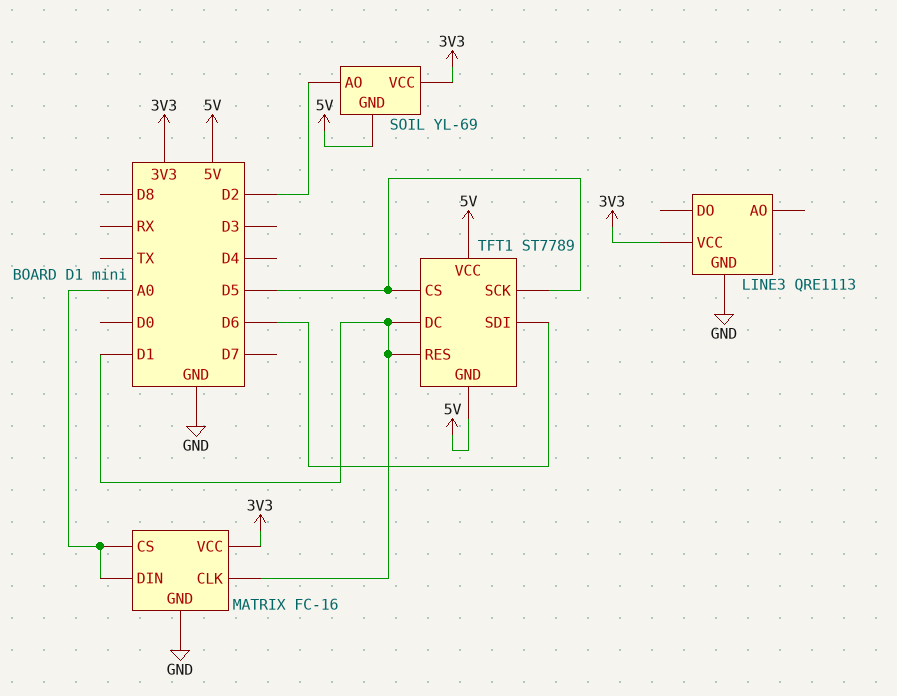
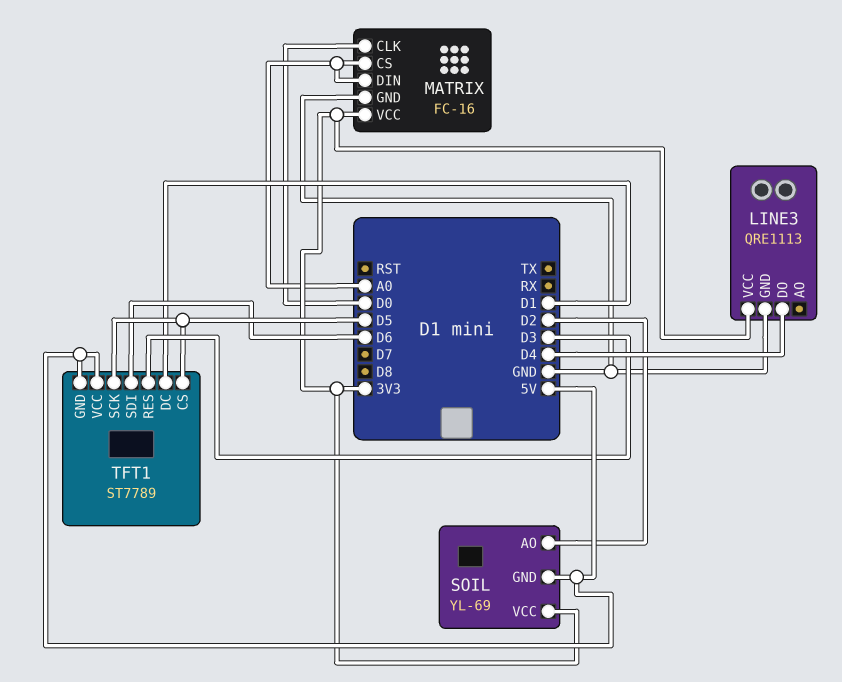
LINE3 pin DO: none -> D4
MATRIX pin CLK: D1 -> D0
TFT1 pin RES: D1 -> D3

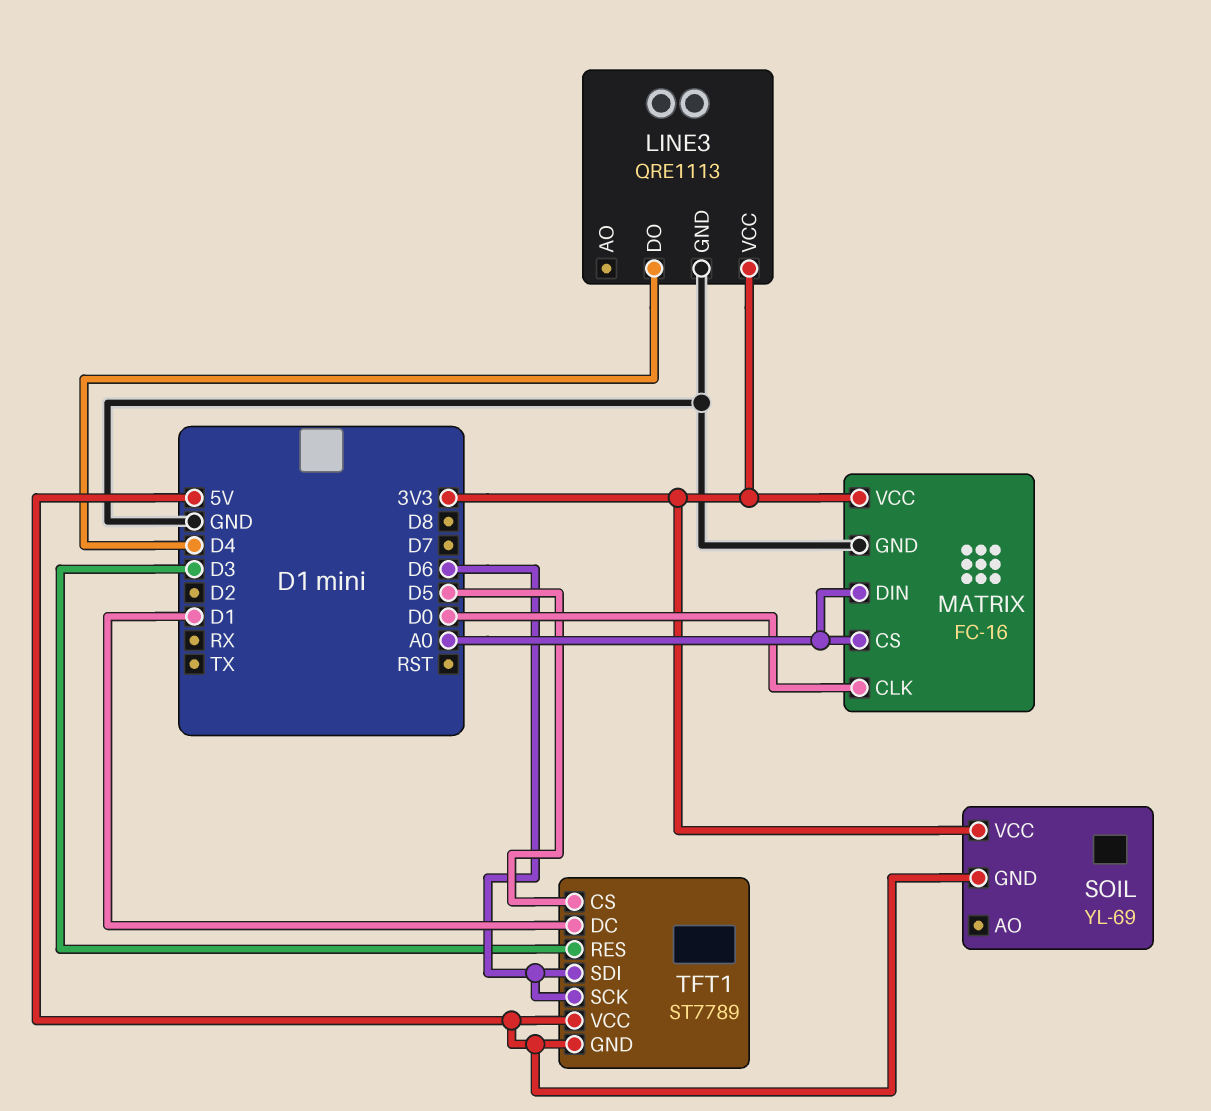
SOIL pin AO: D2 -> none
TFT1 pin SCK: D5 -> D6

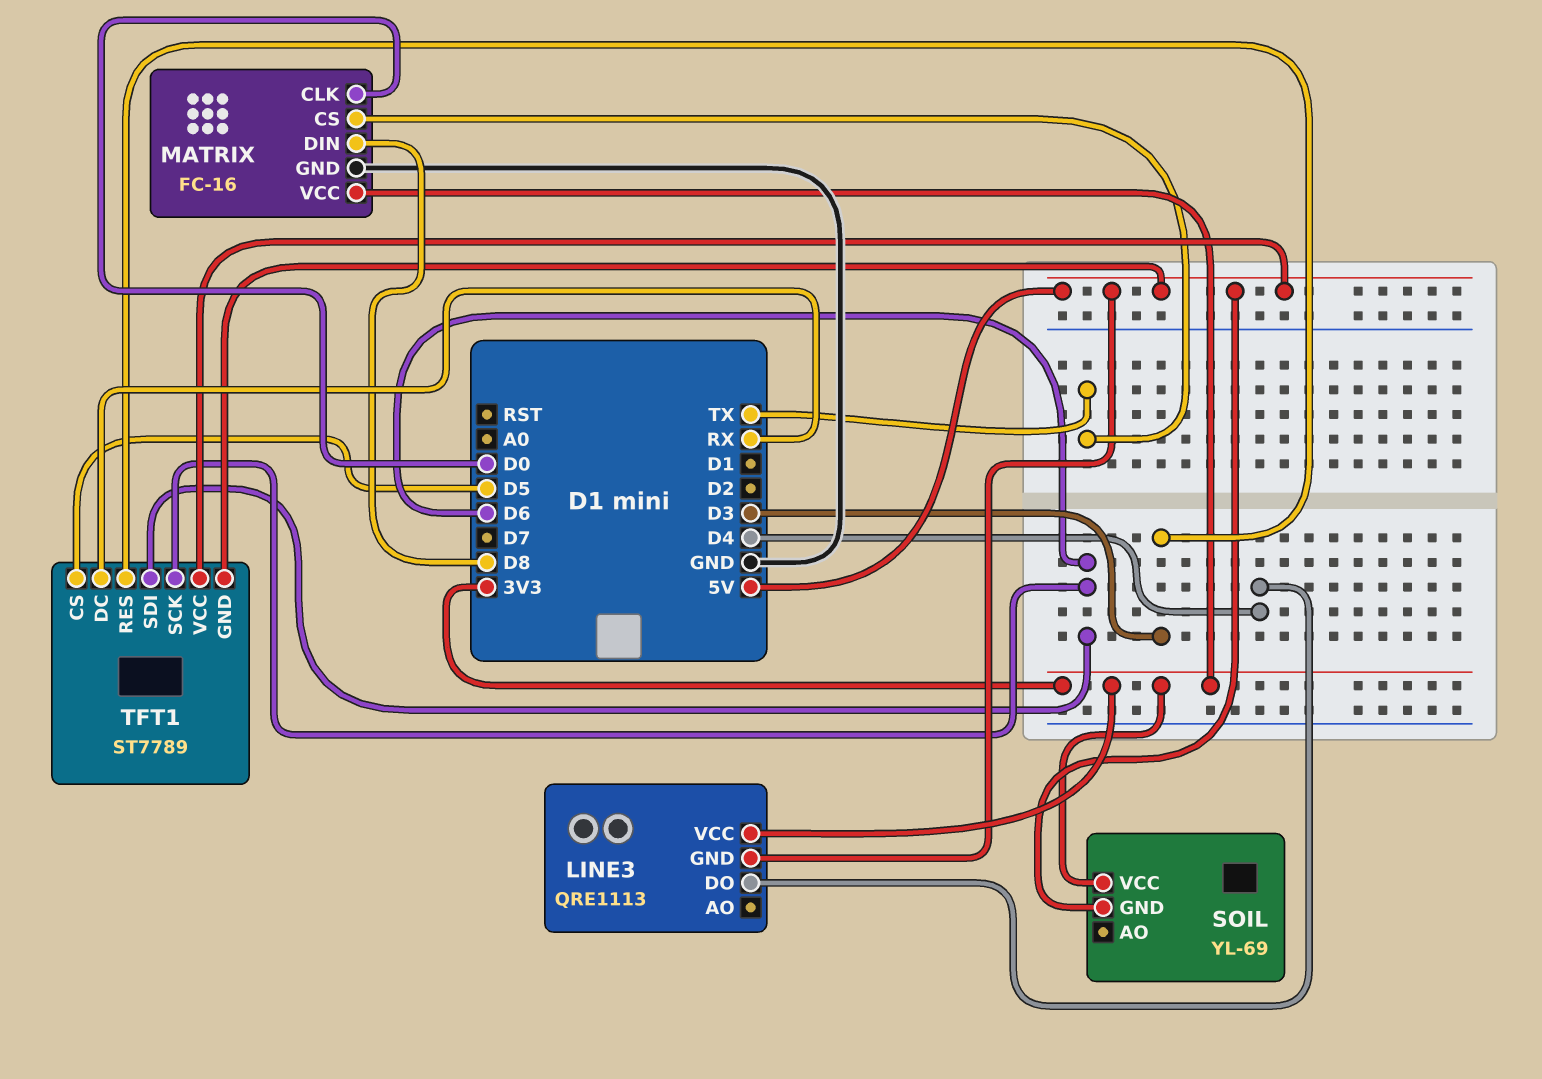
LINE3 pin GND: GND -> 5V
MATRIX pin CS: A0 -> TX
MATRIX pin DIN: A0 -> D8
TFT1 pin DC: D1 -> RX

